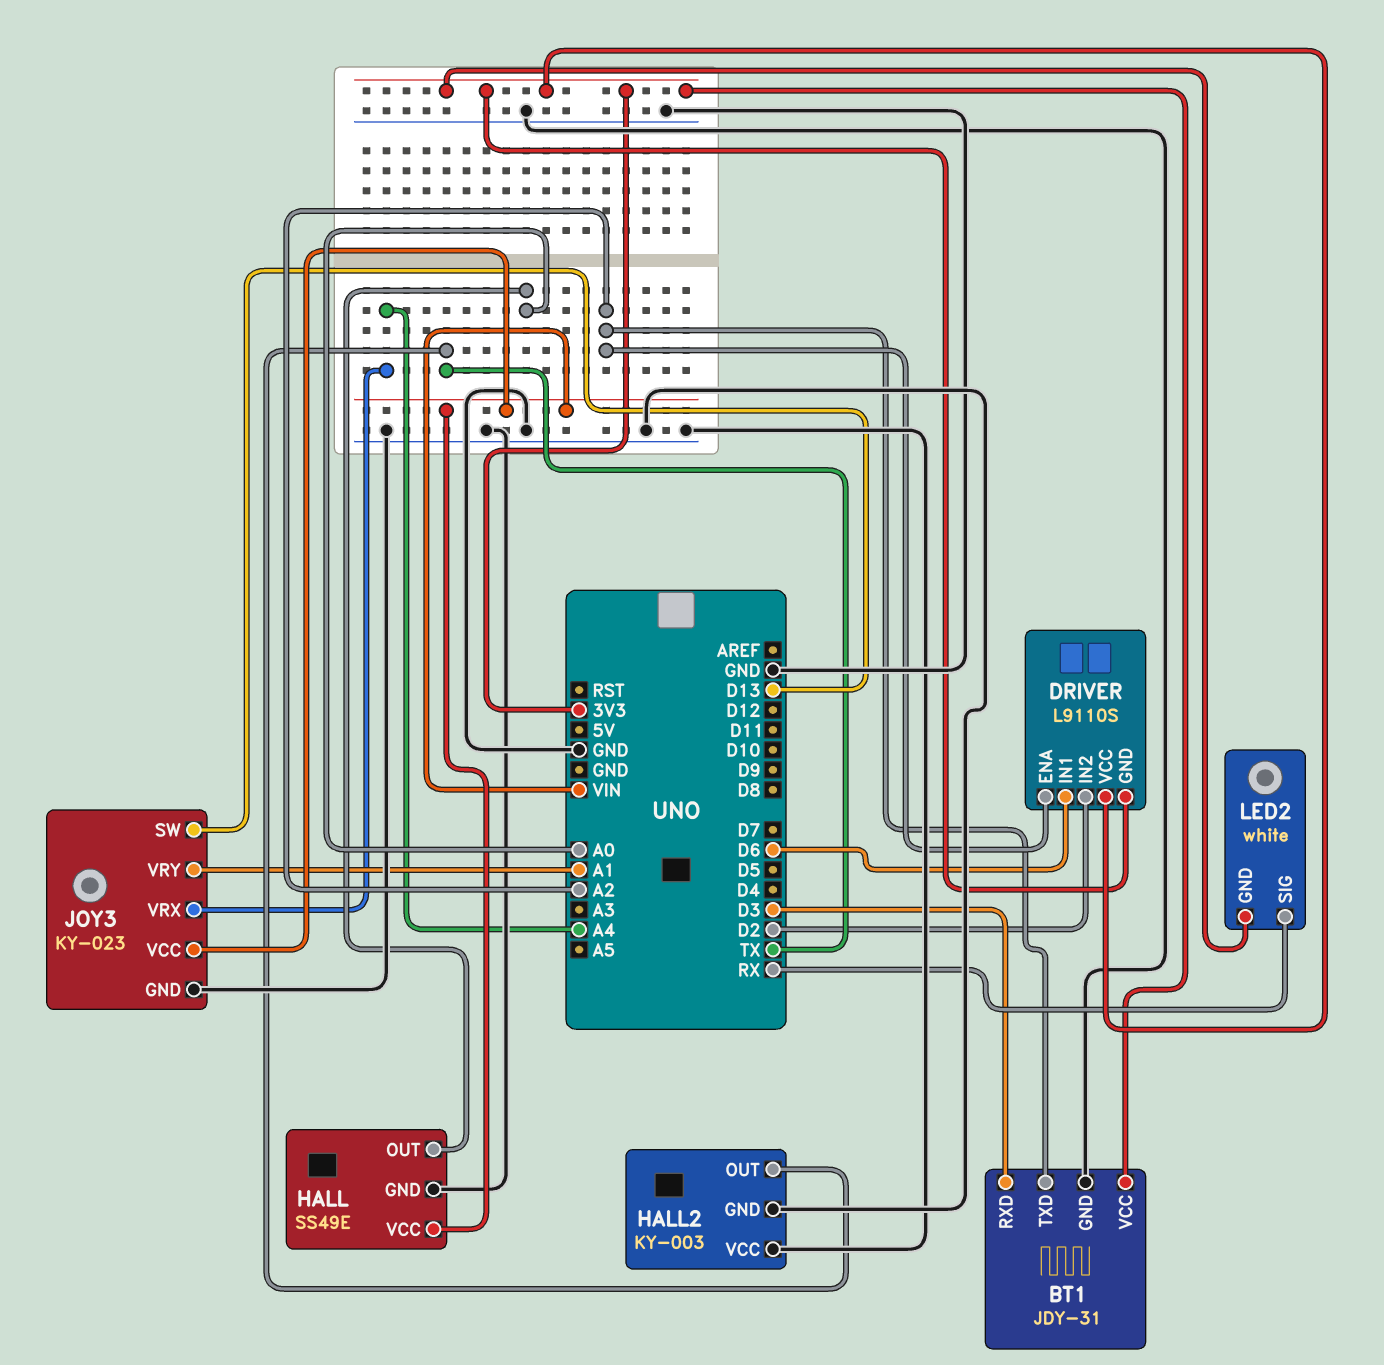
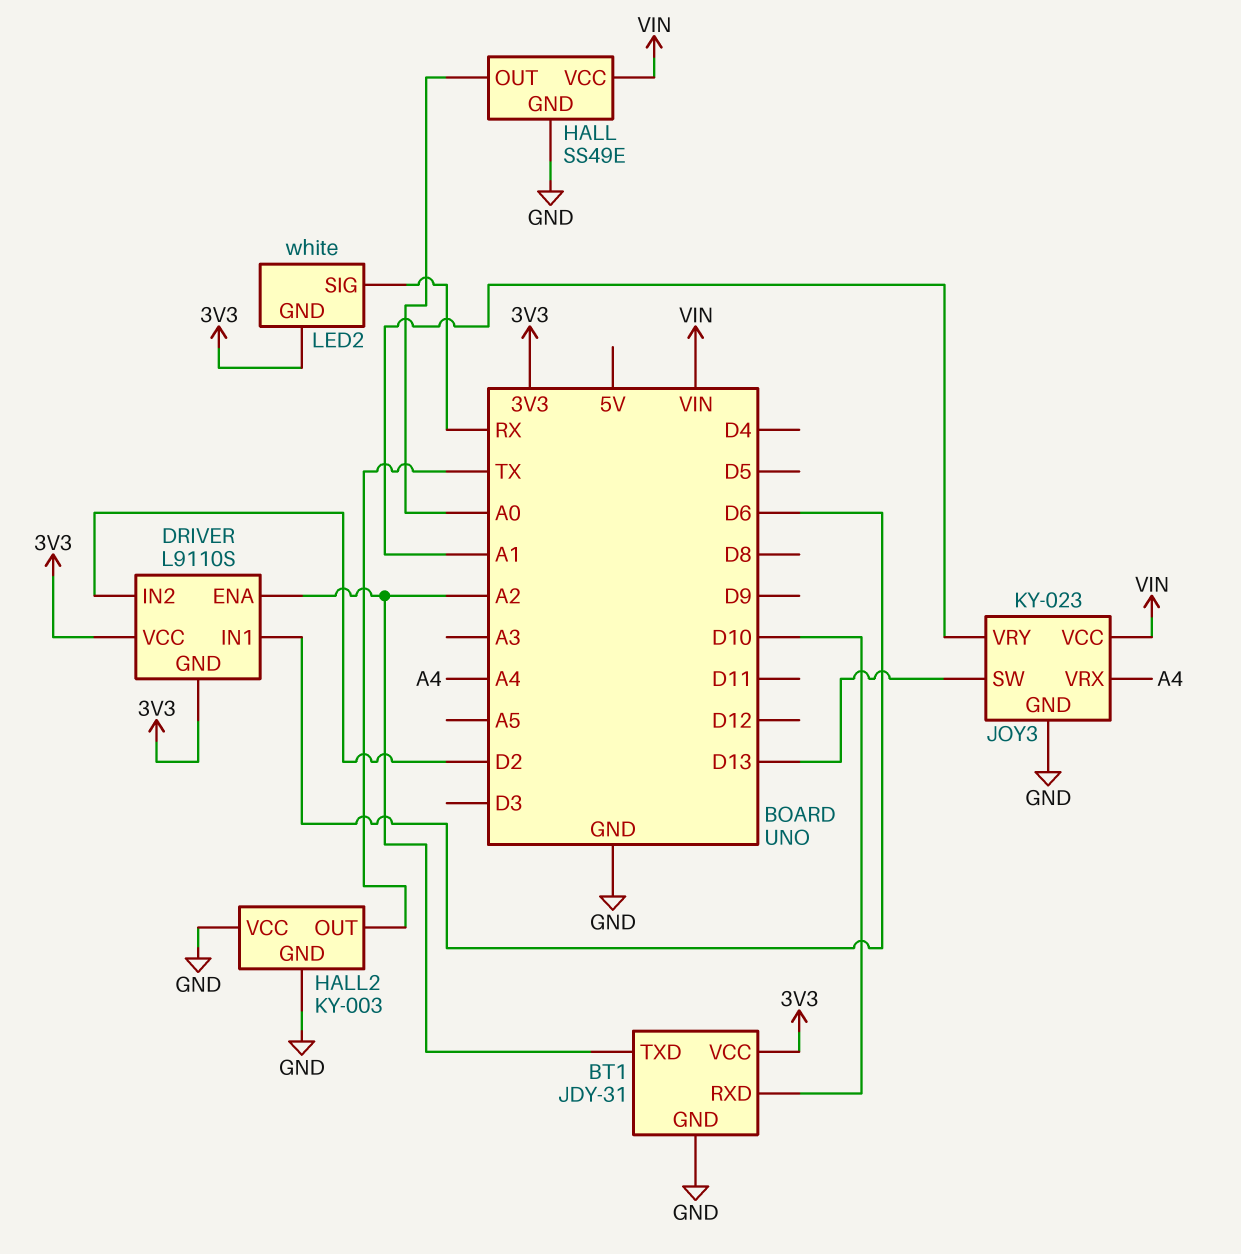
BT1 pin RXD: D3 -> D10

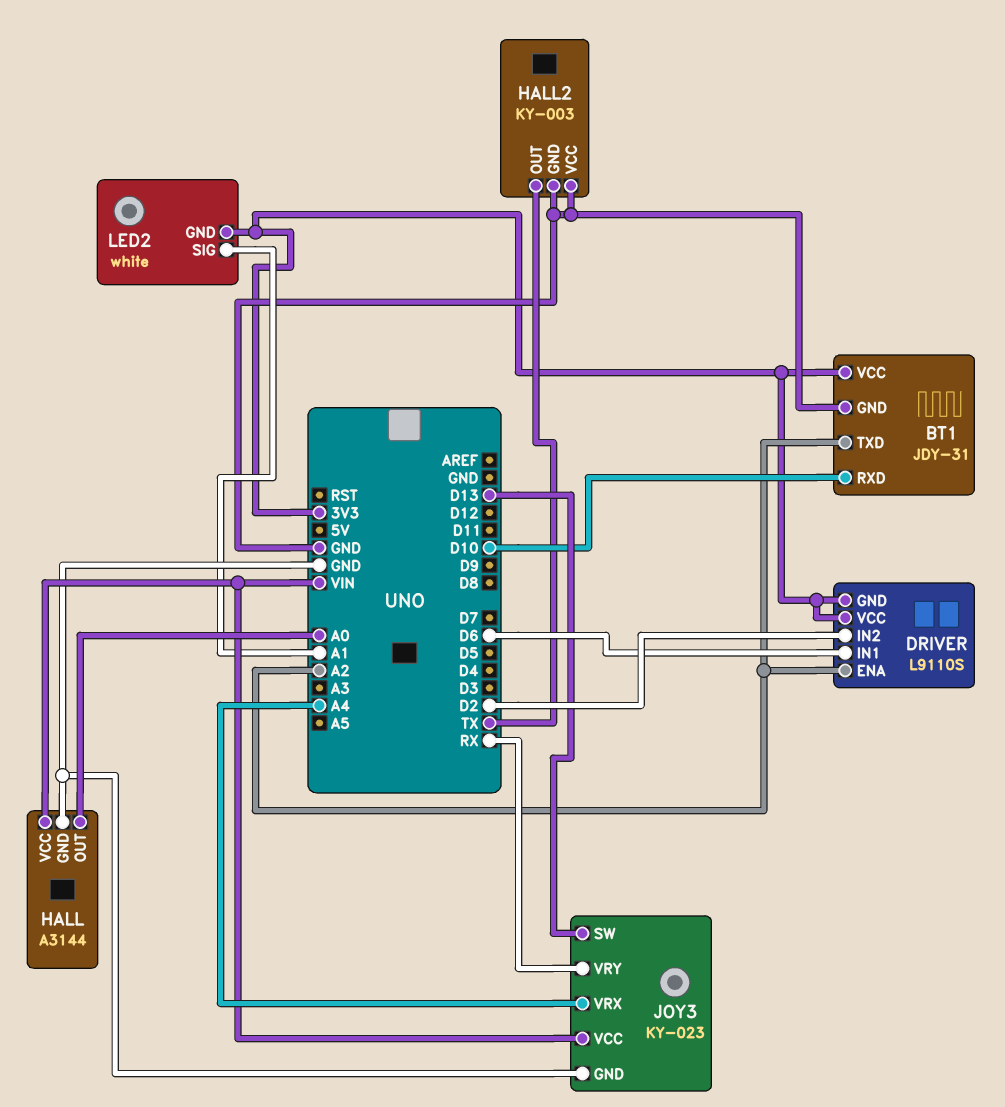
HALL: SS49E -> A3144
JOY3 pin VRY: A1 -> RX
LED2 pin SIG: RX -> A1

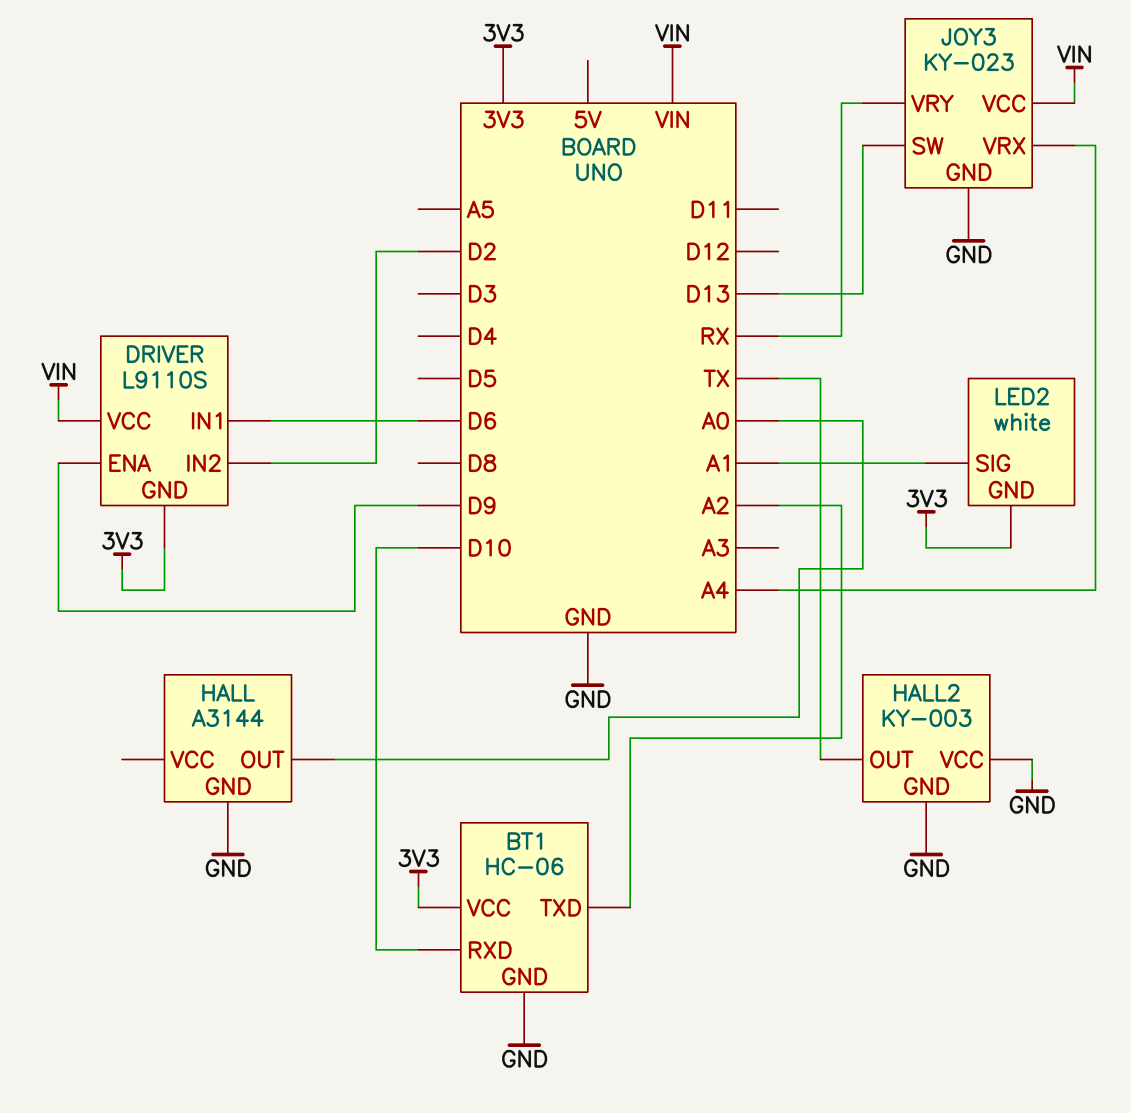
BT1: JDY-31 -> HC-06
DRIVER pin ENA: A2 -> D9
DRIVER pin VCC: 3V3 -> VIN
HALL pin VCC: VIN -> none

